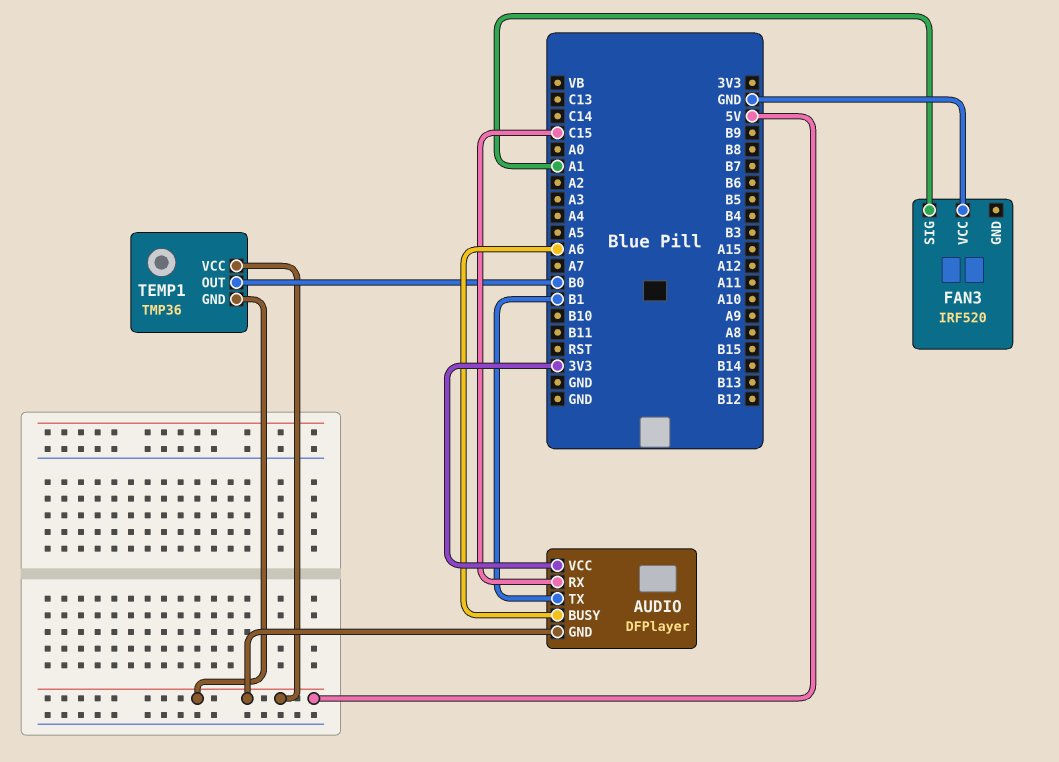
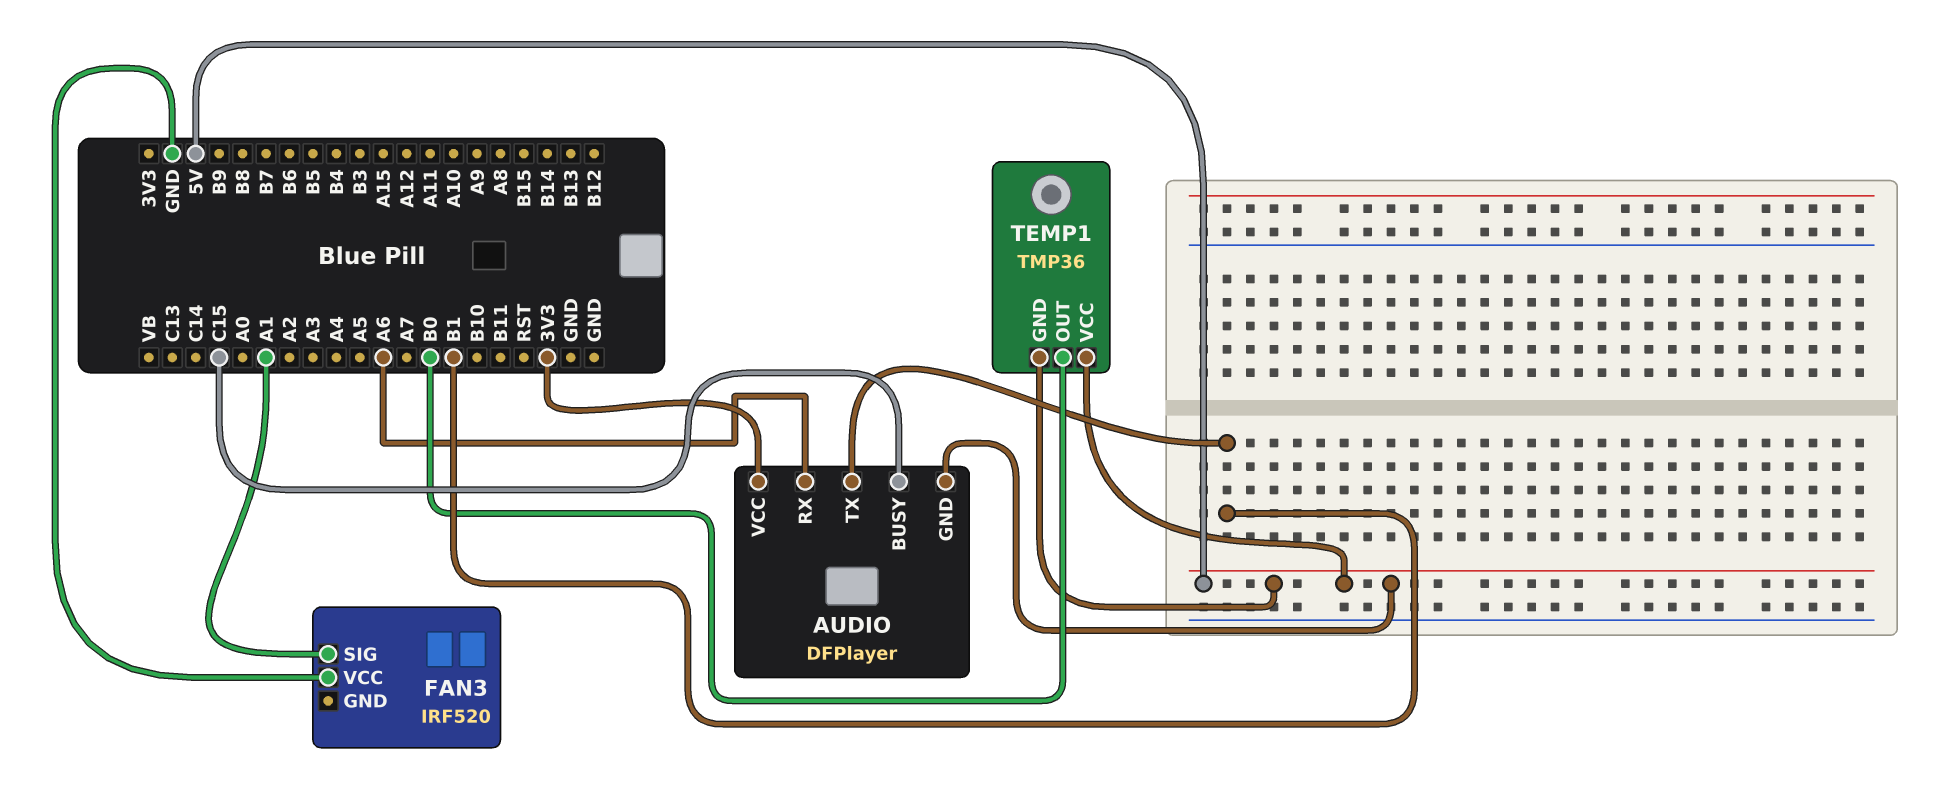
AUDIO pin BUSY: A6 -> C15
AUDIO pin RX: C15 -> A6

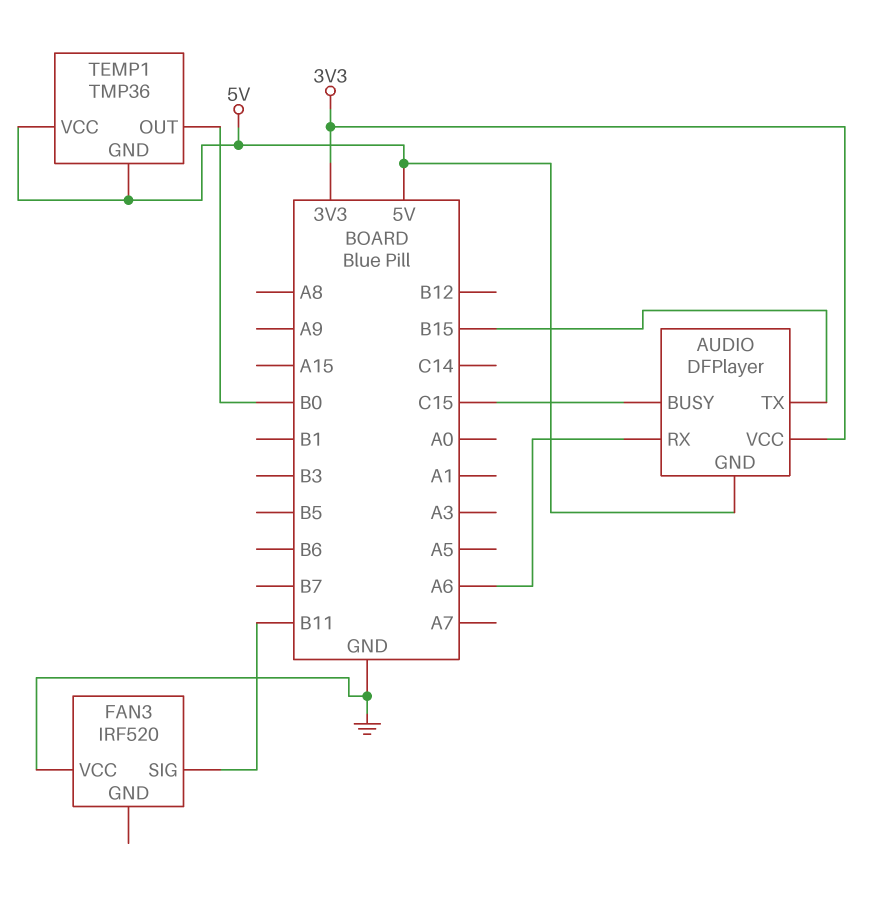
AUDIO pin TX: B1 -> B15
FAN3 pin SIG: A1 -> B11

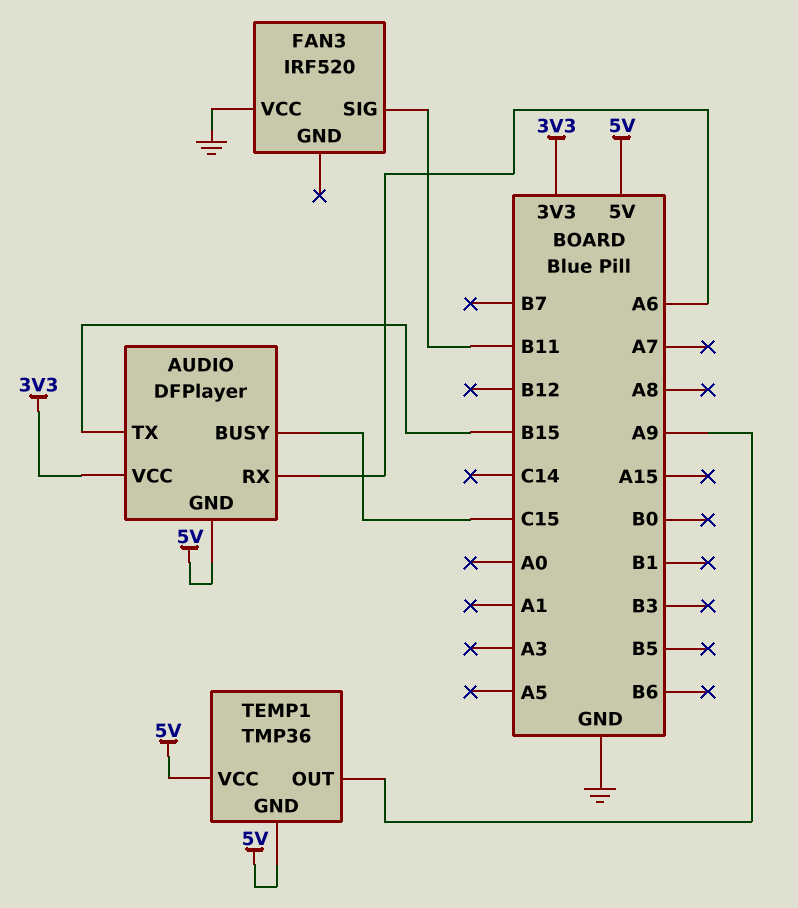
TEMP1 pin OUT: B0 -> A9

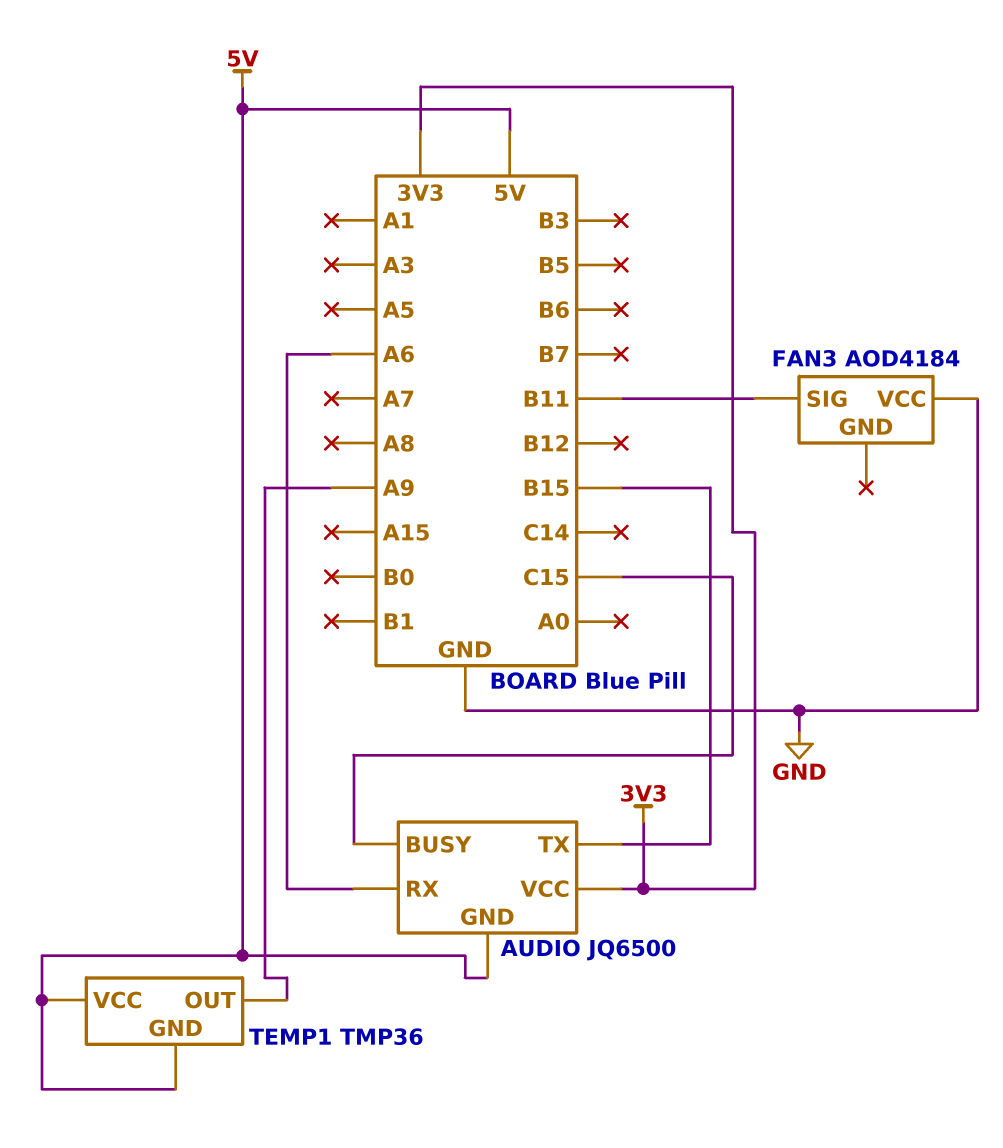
AUDIO: DFPlayer -> JQ6500
FAN3: IRF520 -> AOD4184

